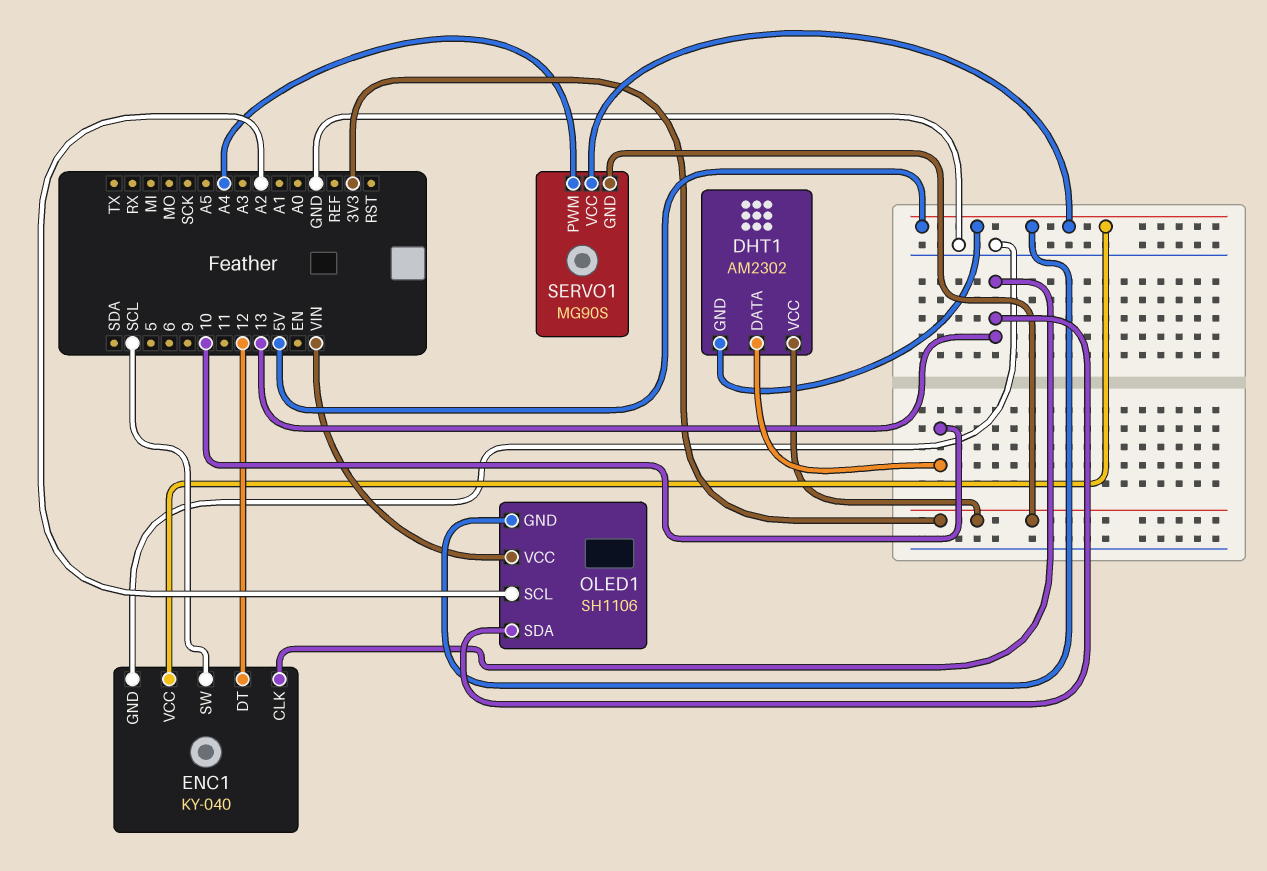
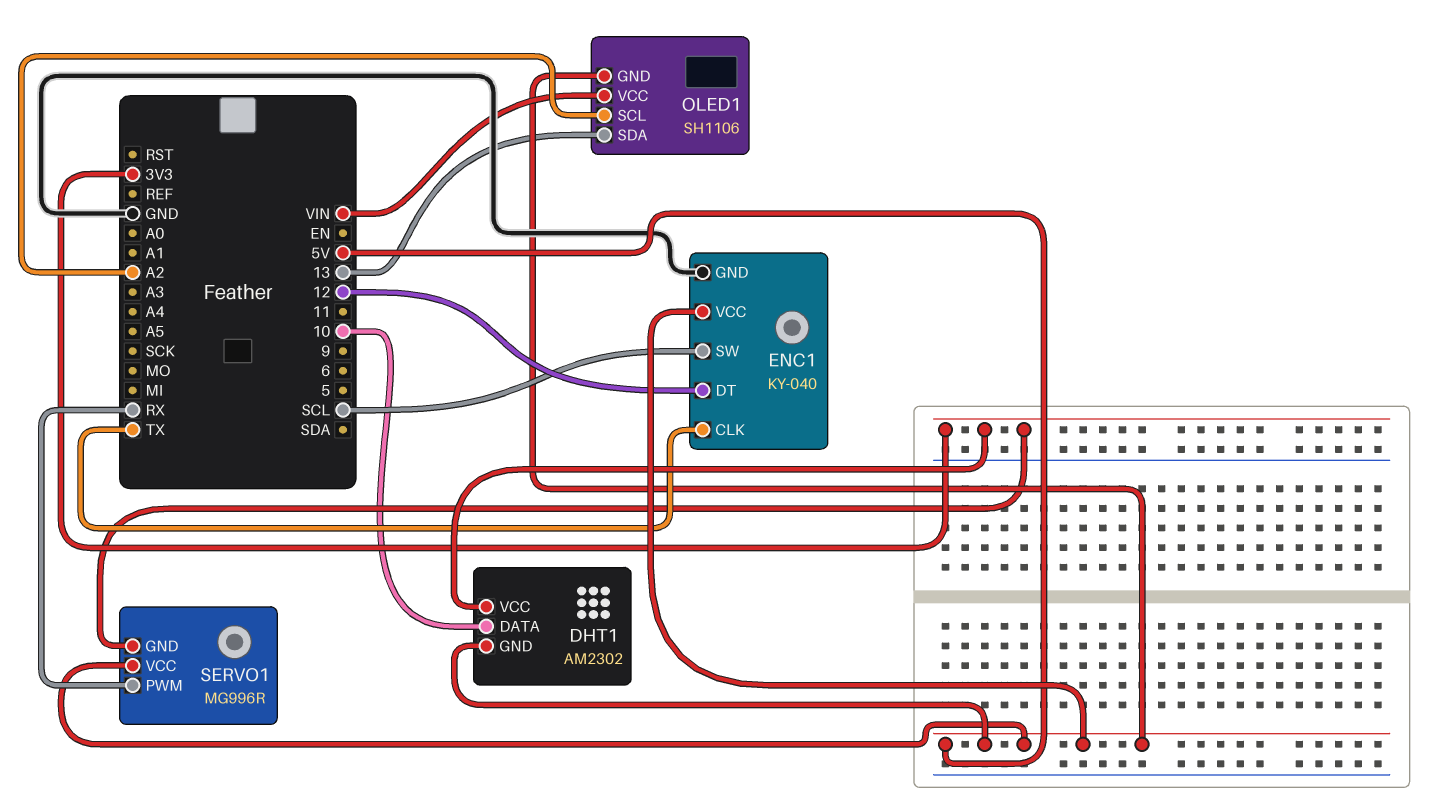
ENC1 pin CLK: 13 -> TX
SERVO1: MG90S -> MG996R
SERVO1 pin PWM: A4 -> RX

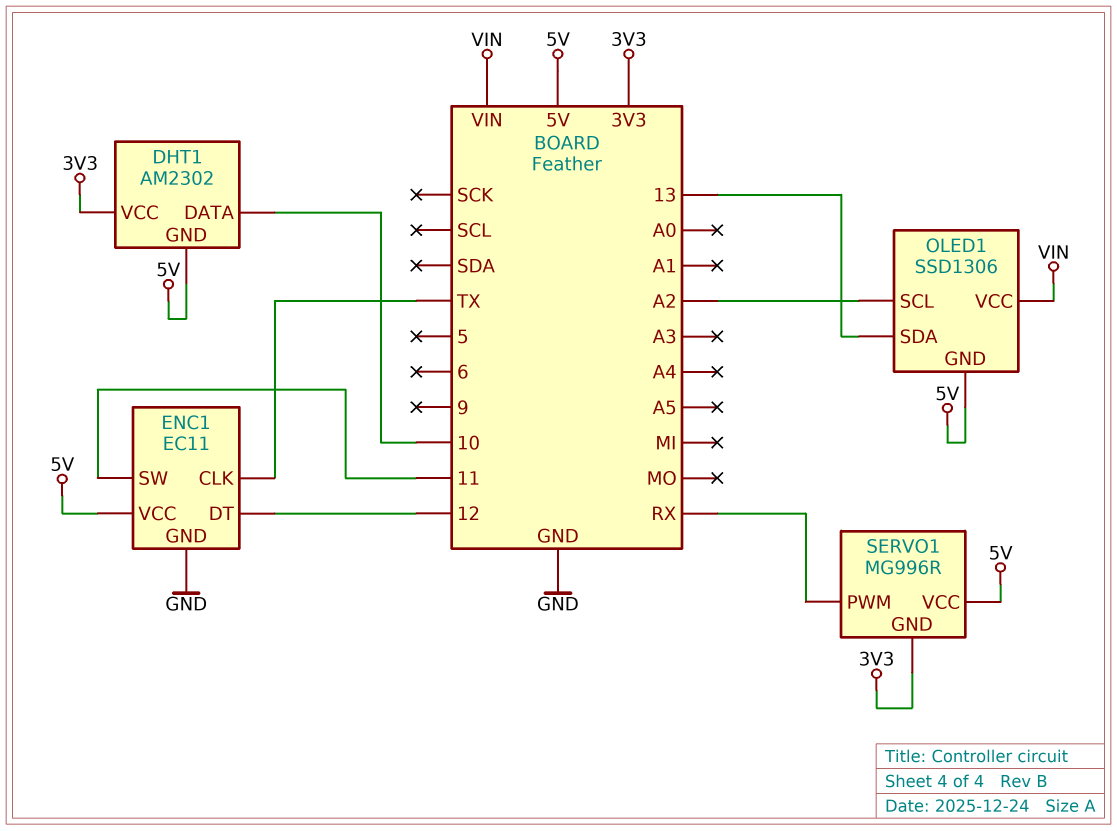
ENC1: KY-040 -> EC11
ENC1 pin SW: SCL -> 11
OLED1: SH1106 -> SSD1306

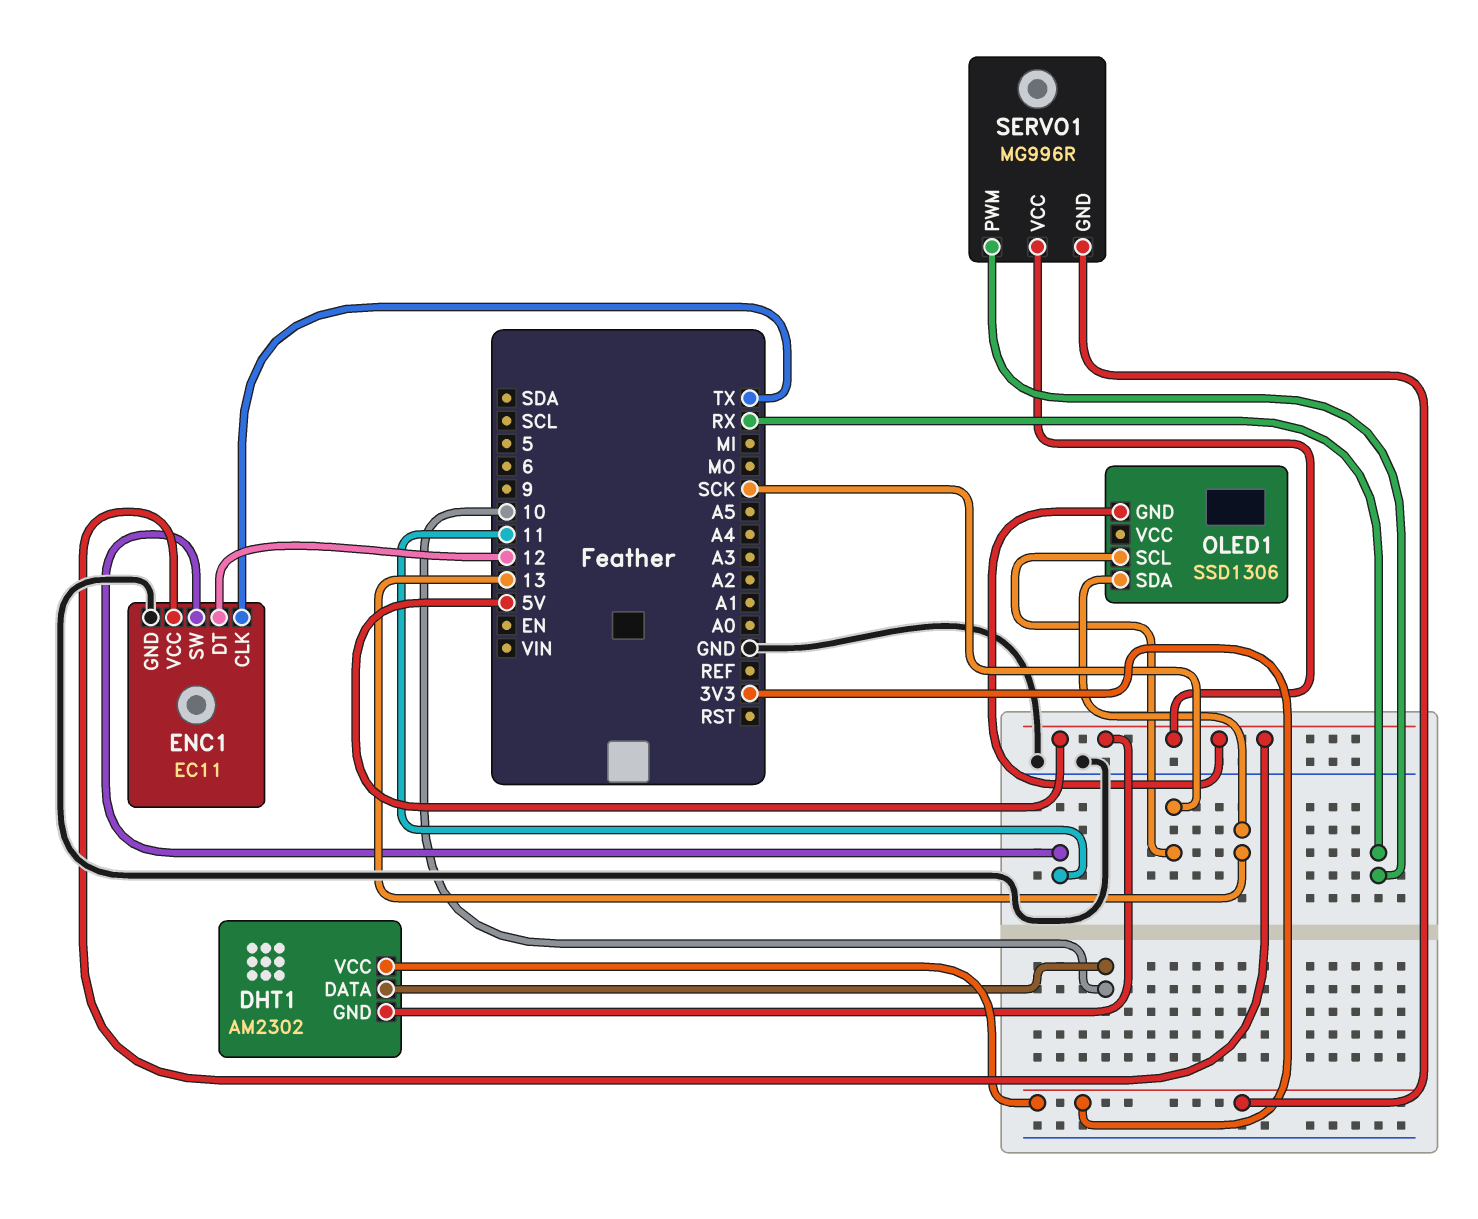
OLED1 pin SCL: A2 -> SCK
OLED1 pin VCC: VIN -> none

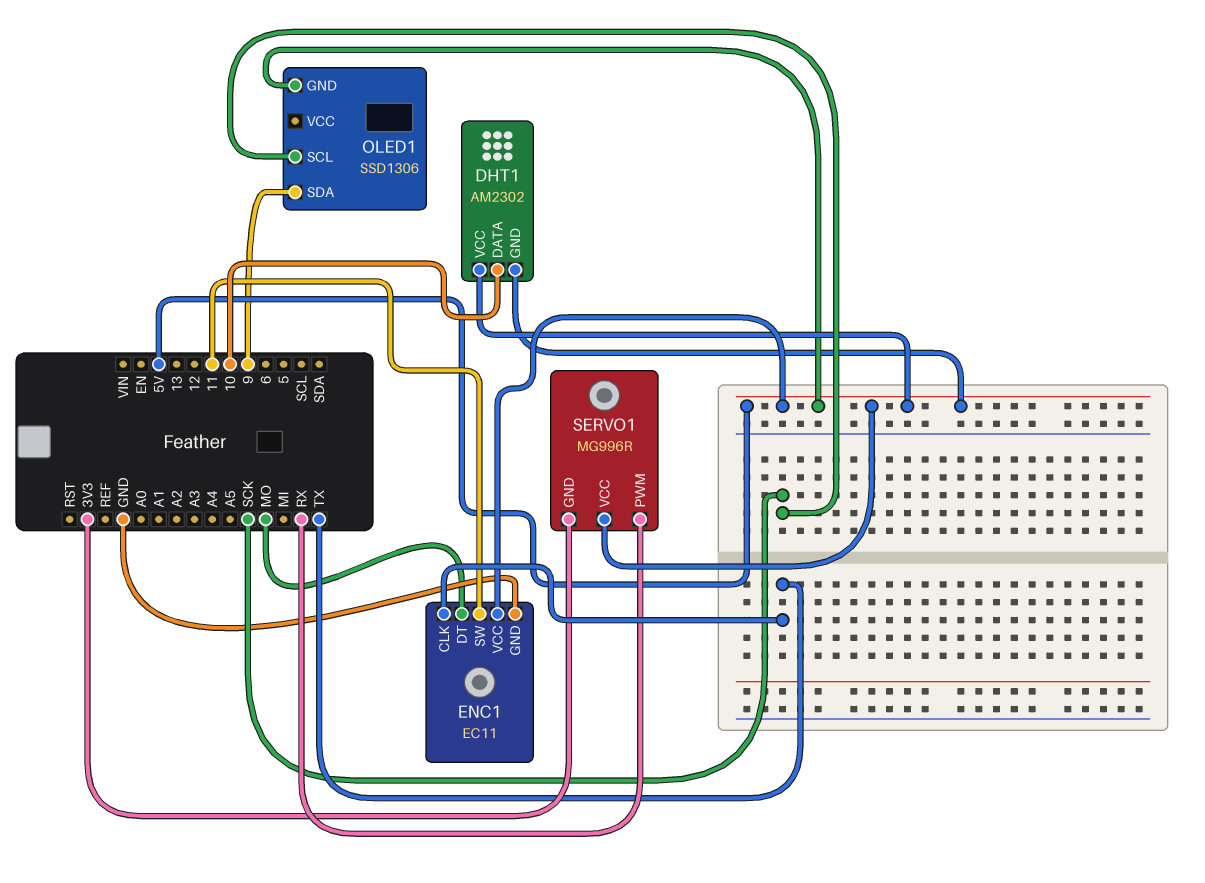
DHT1 pin VCC: 3V3 -> 5V
ENC1 pin DT: 12 -> MO
OLED1 pin SDA: 13 -> 9

